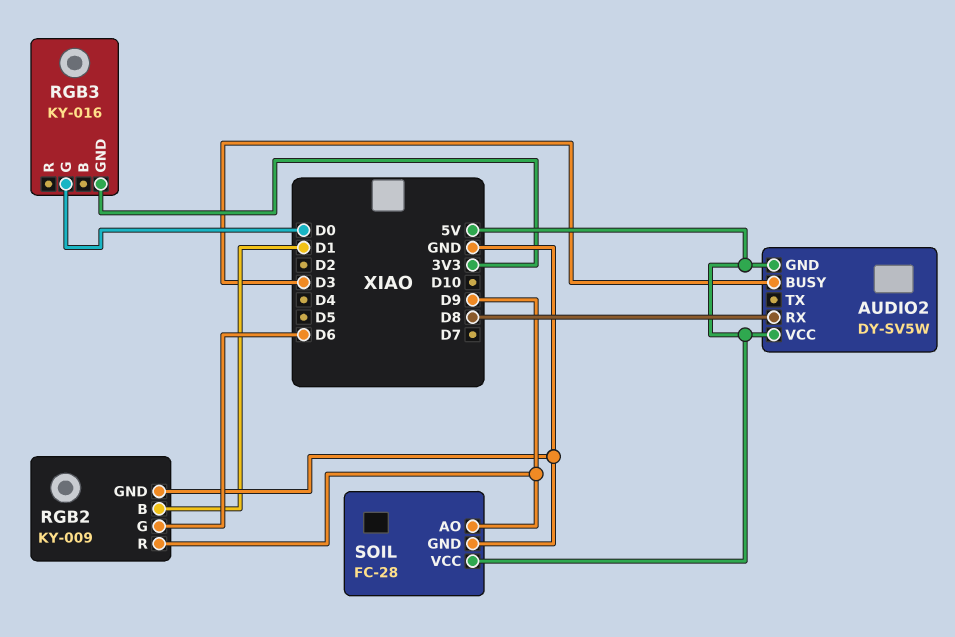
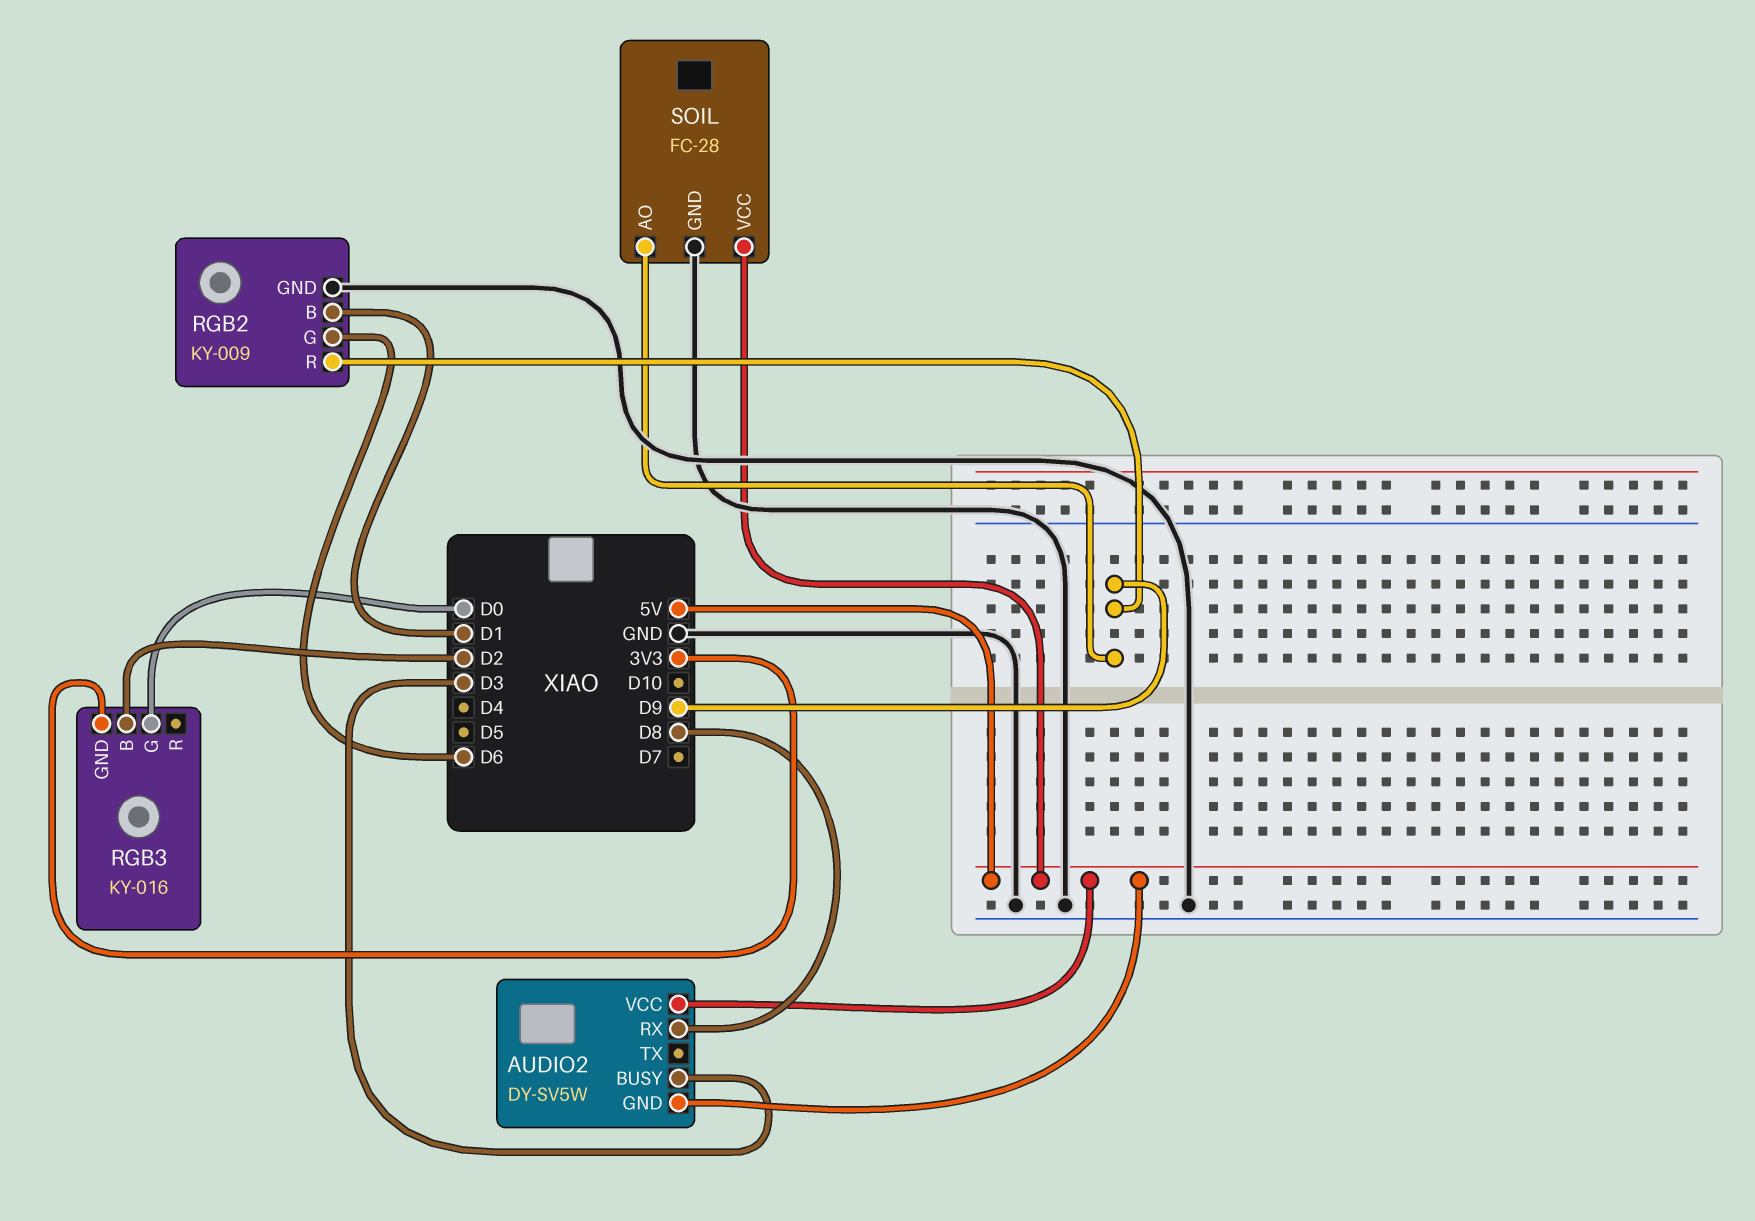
RGB3 pin B: none -> D2

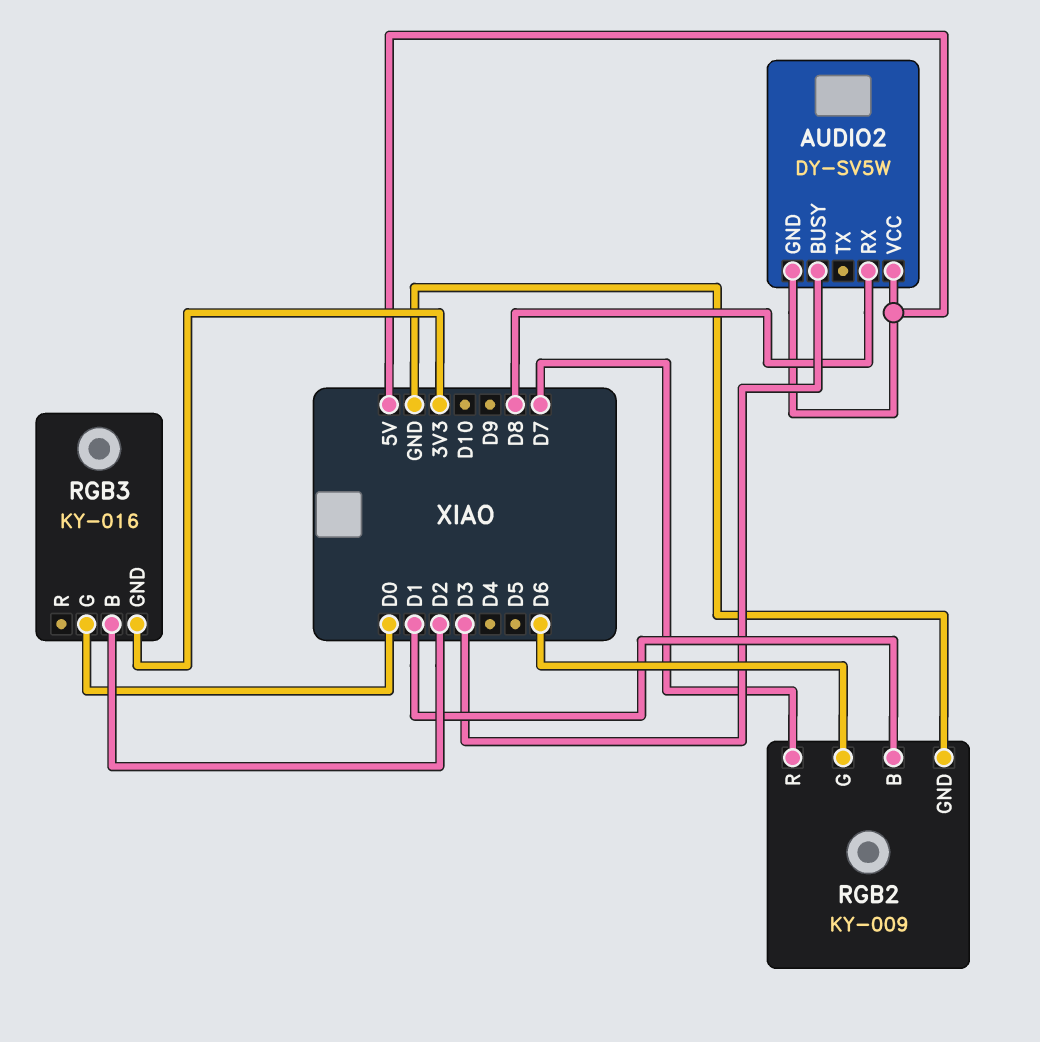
RGB2 pin R: D9 -> D7
SOIL: FC-28 -> none
SOIL pin AO: D9 -> none
SOIL pin GND: GND -> none
SOIL pin VCC: 5V -> none

